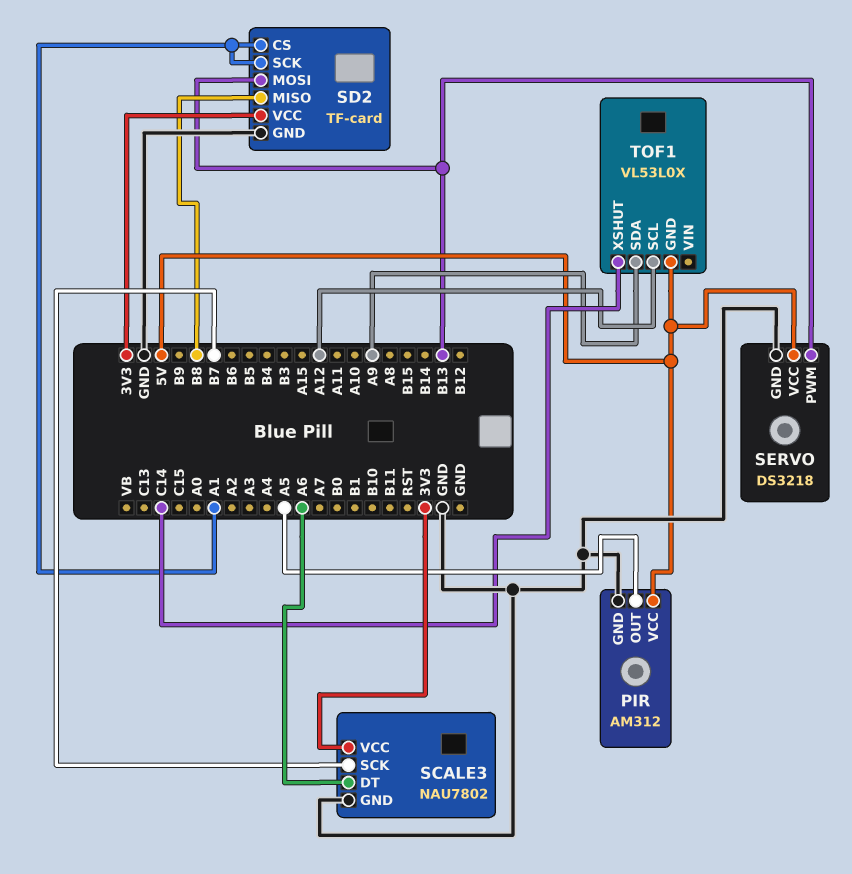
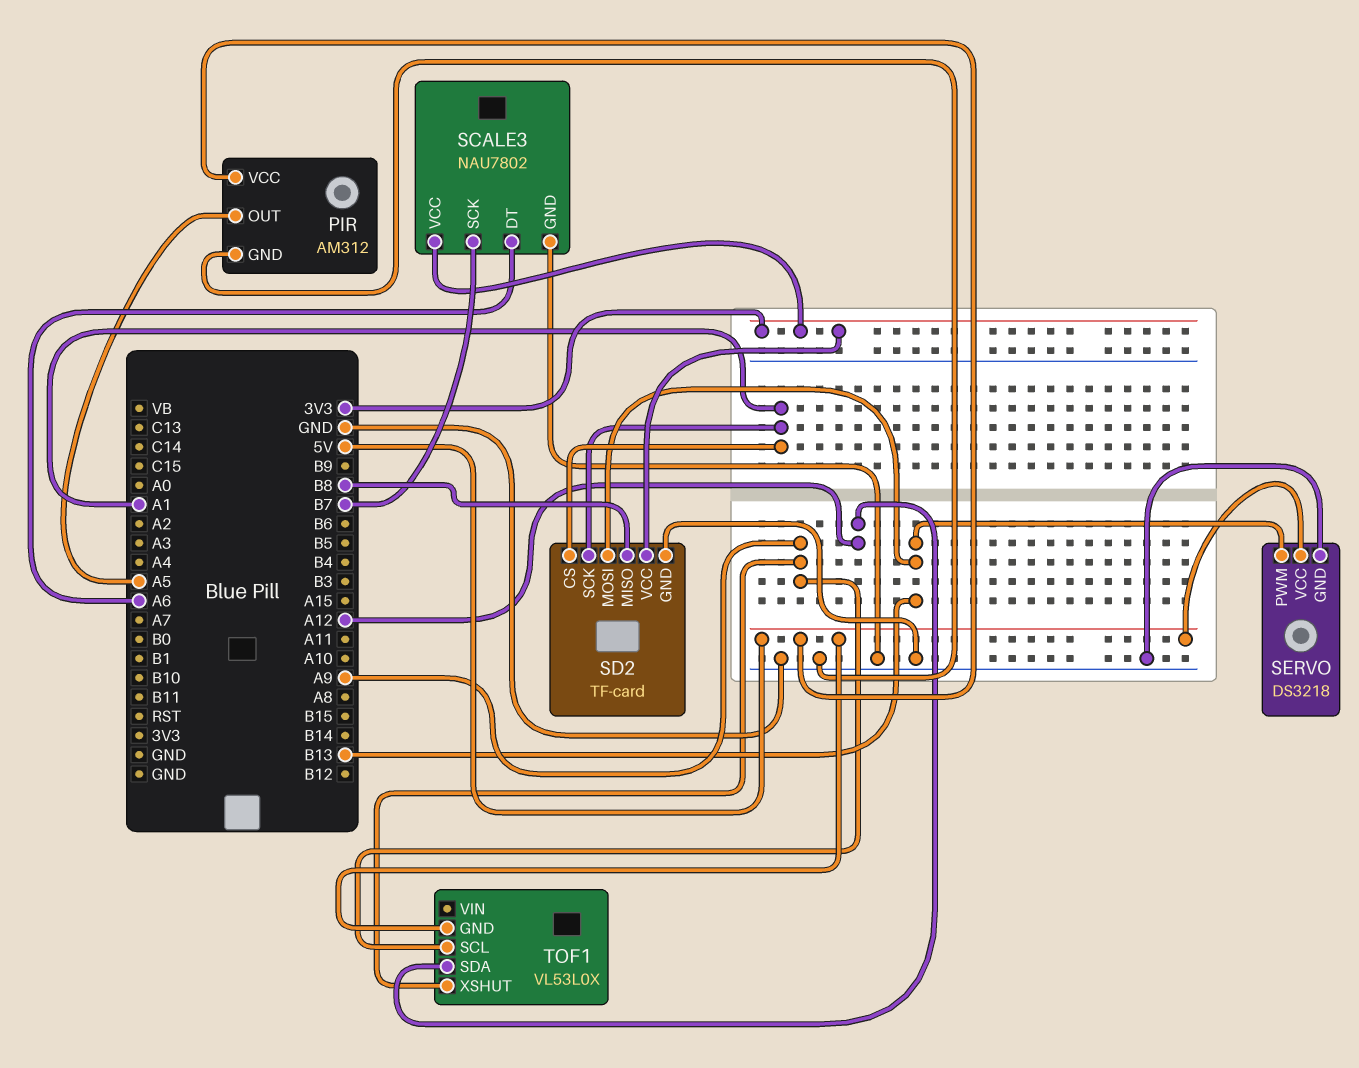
TOF1 pin SCL: A12 -> A9
TOF1 pin SDA: A9 -> A12
TOF1 pin XSHUT: C14 -> A9

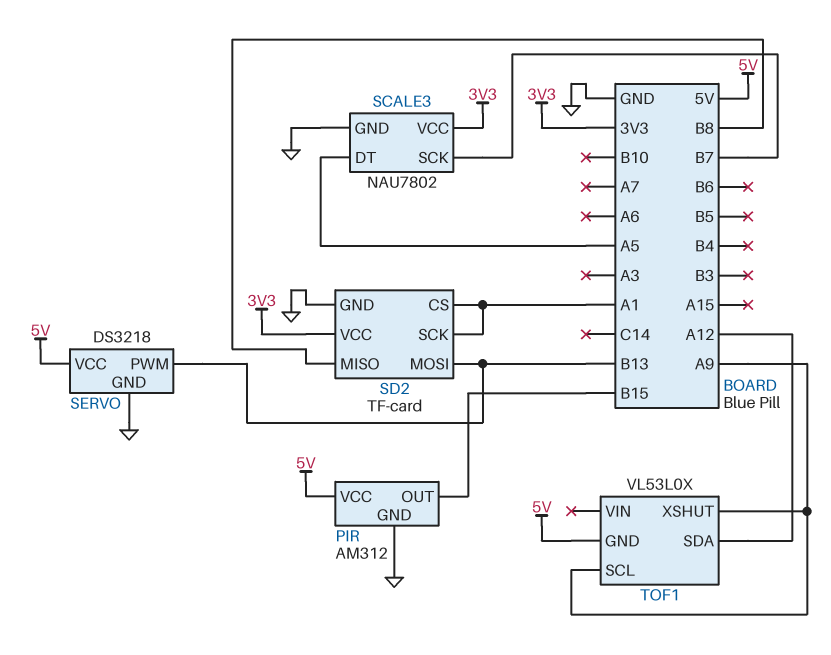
PIR pin OUT: A5 -> B15
SCALE3 pin DT: A6 -> A5

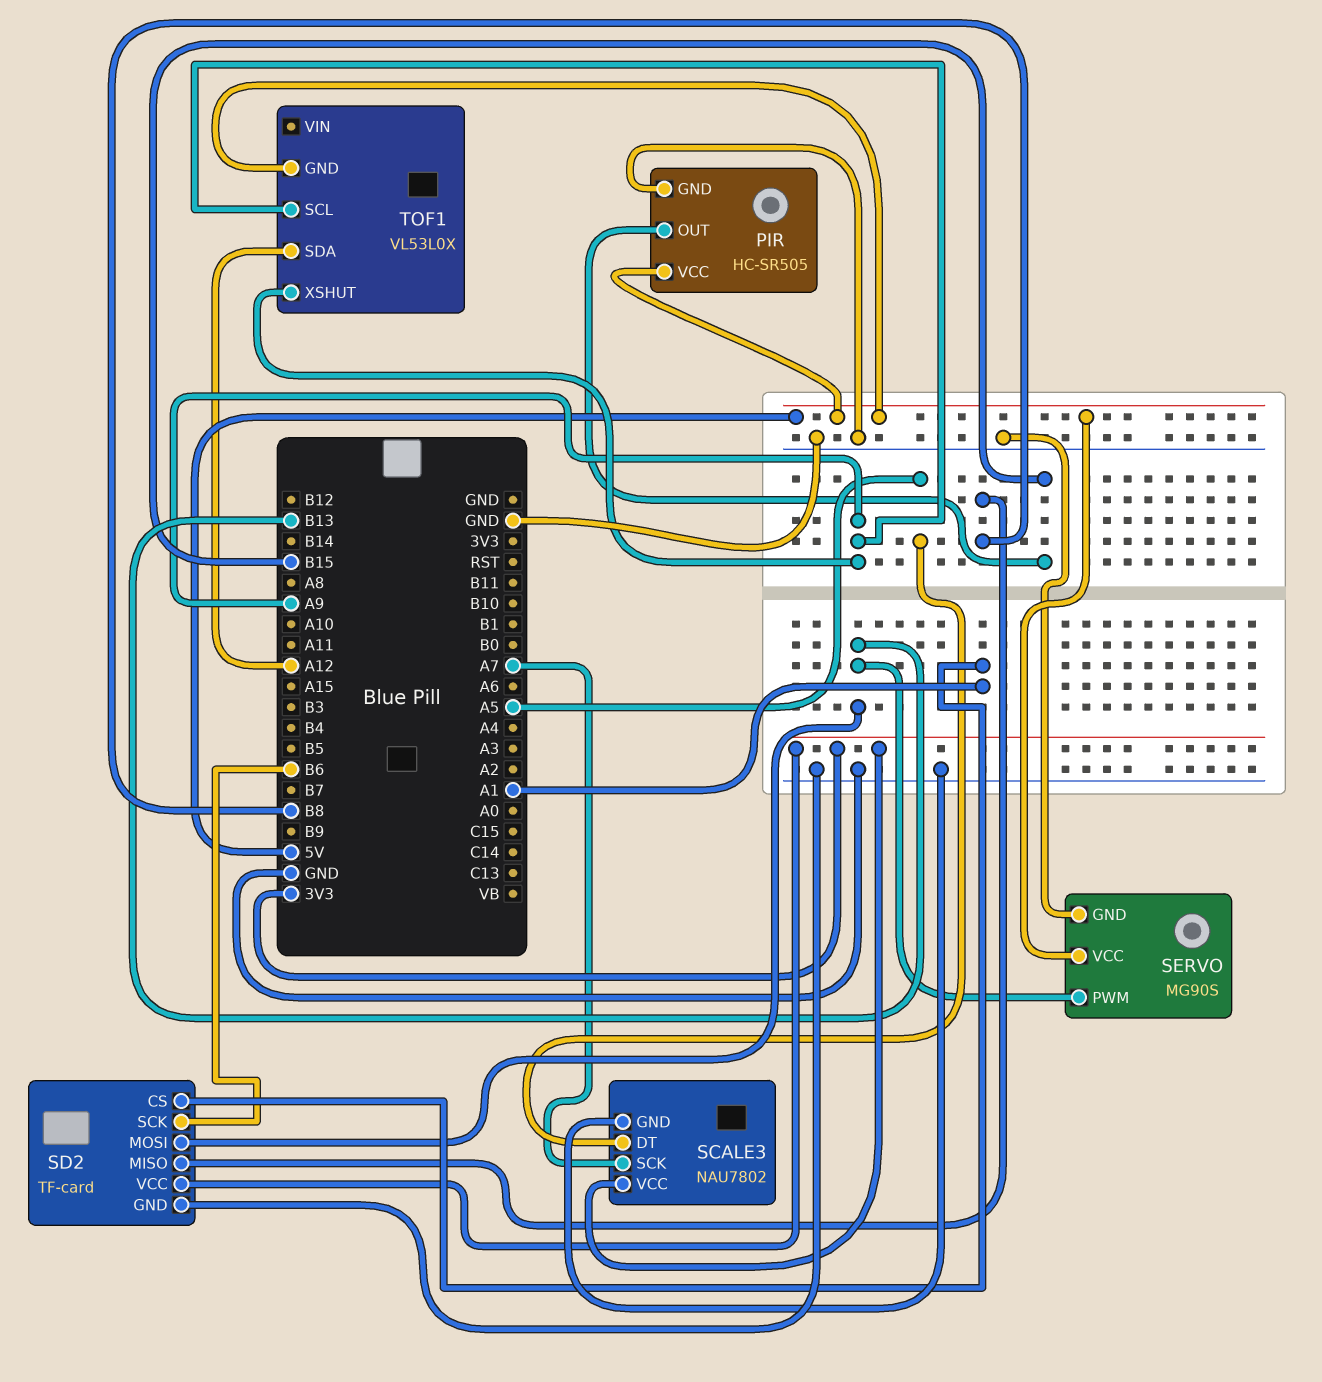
PIR: AM312 -> HC-SR505
SCALE3 pin SCK: B7 -> A7
SD2 pin SCK: A1 -> B6
SERVO: DS3218 -> MG90S

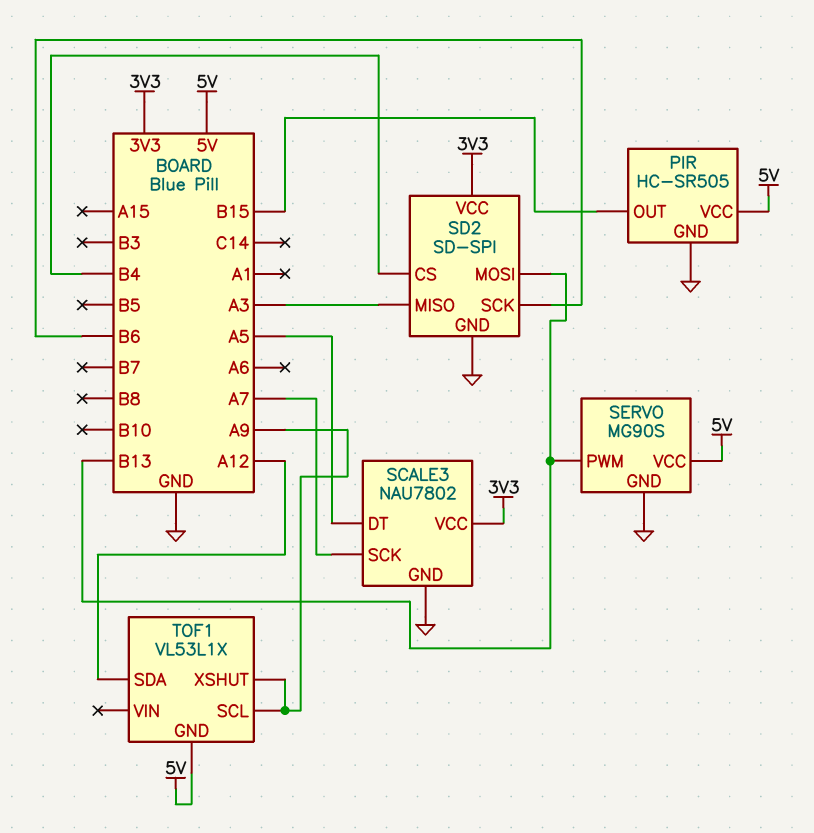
SD2: TF-card -> SD-SPI
SD2 pin CS: A1 -> B4
SD2 pin MISO: B8 -> A3
TOF1: VL53L0X -> VL53L1X

